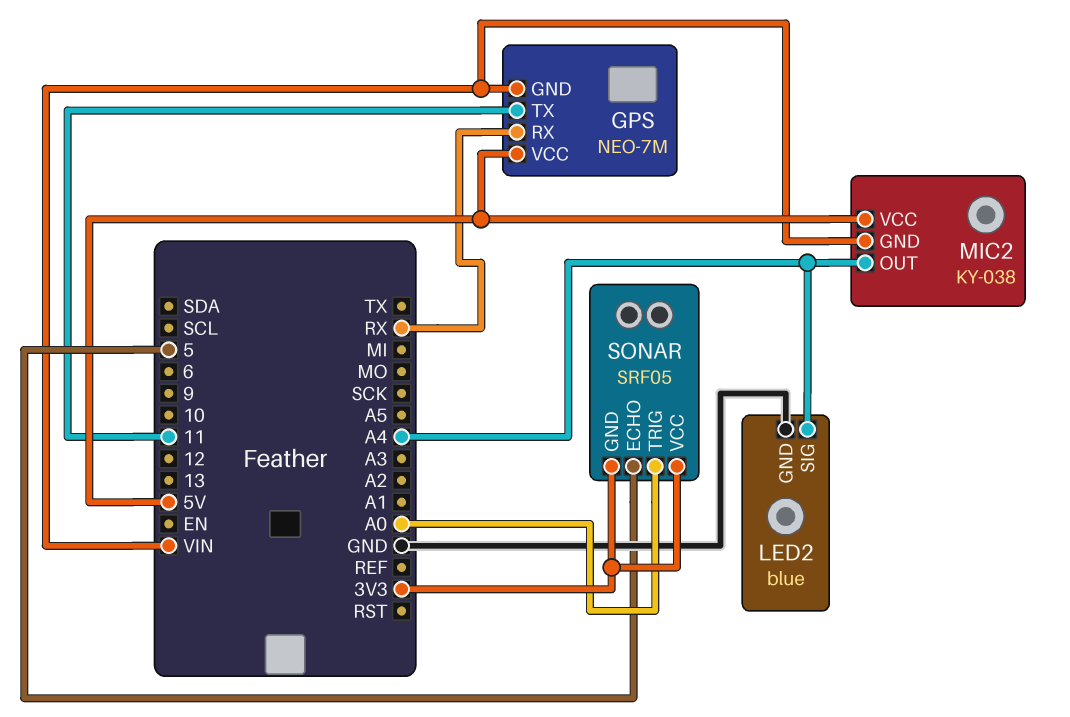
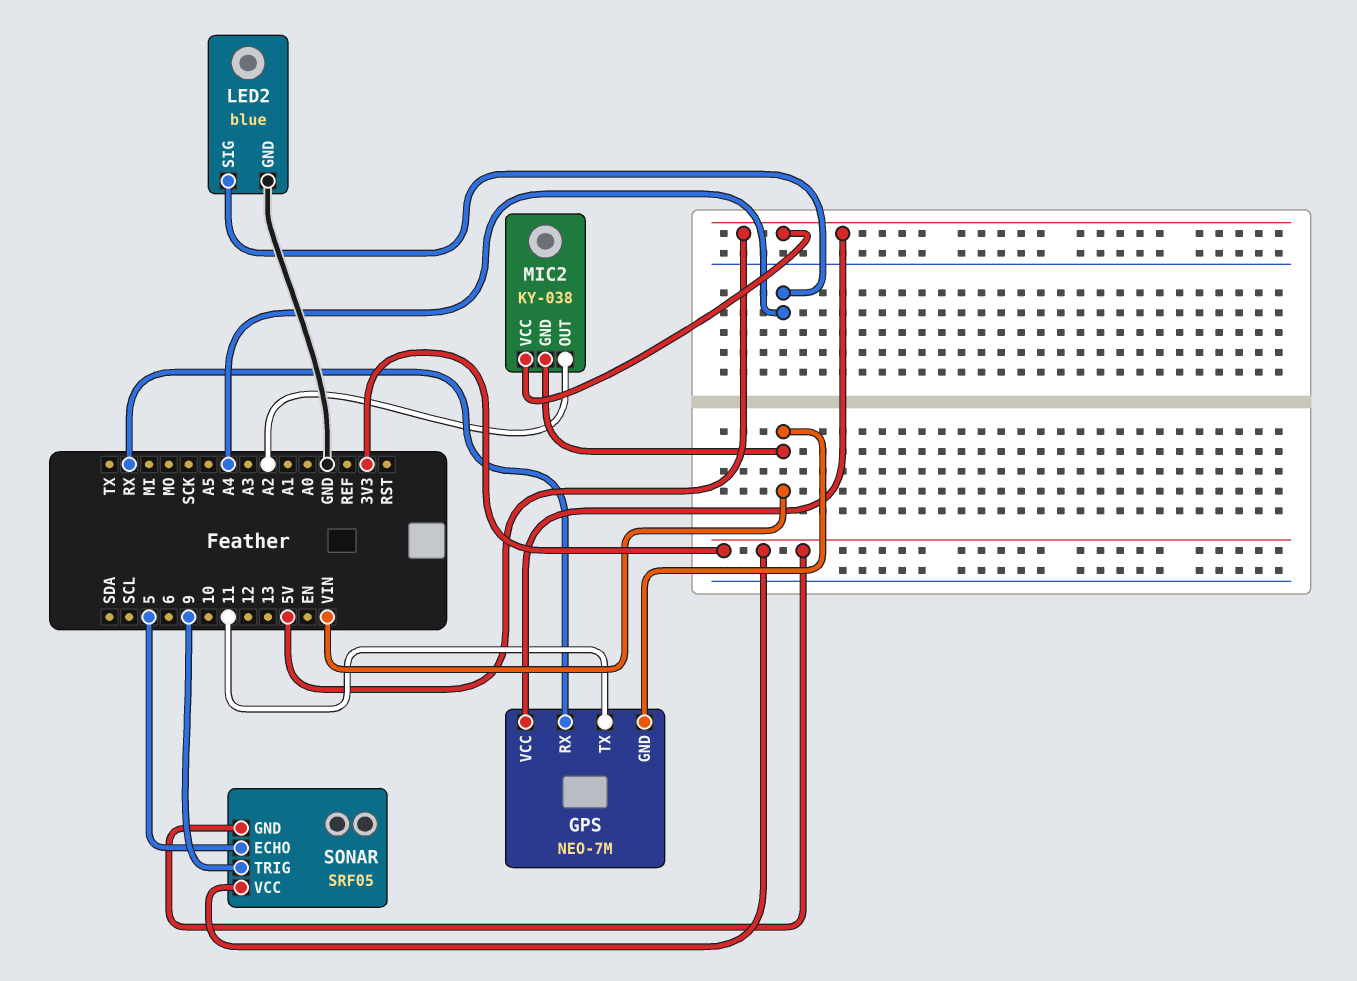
MIC2 pin OUT: A4 -> A2
SONAR pin TRIG: A0 -> 9

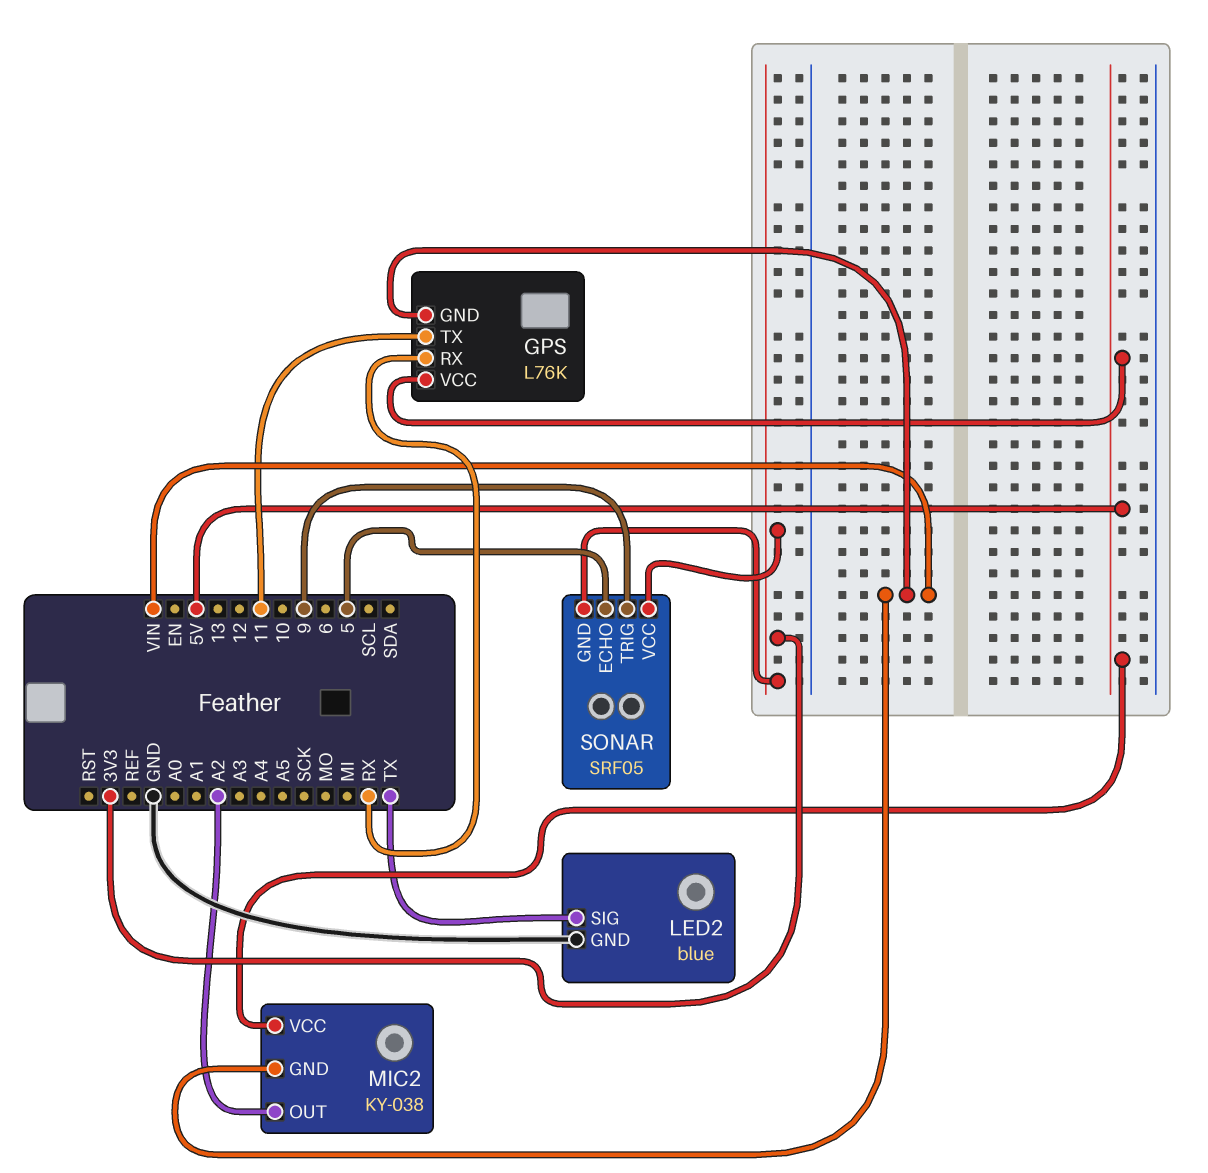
GPS: NEO-7M -> L76K
LED2 pin SIG: A4 -> TX

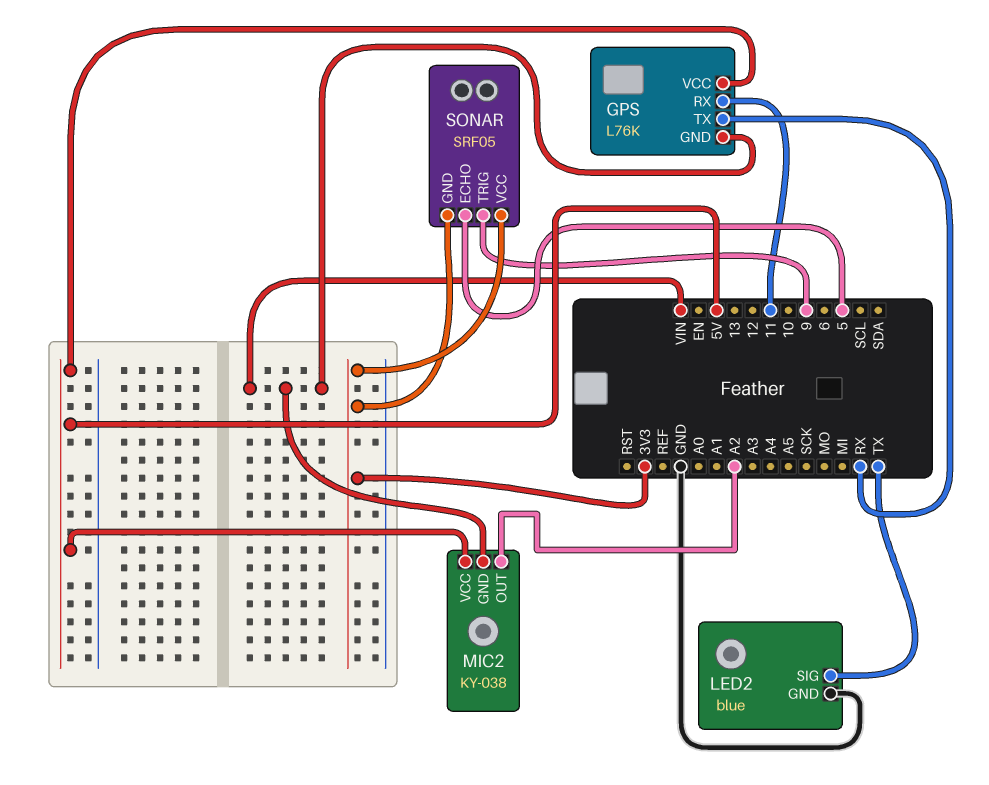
GPS pin RX: RX -> 11
GPS pin TX: 11 -> RX

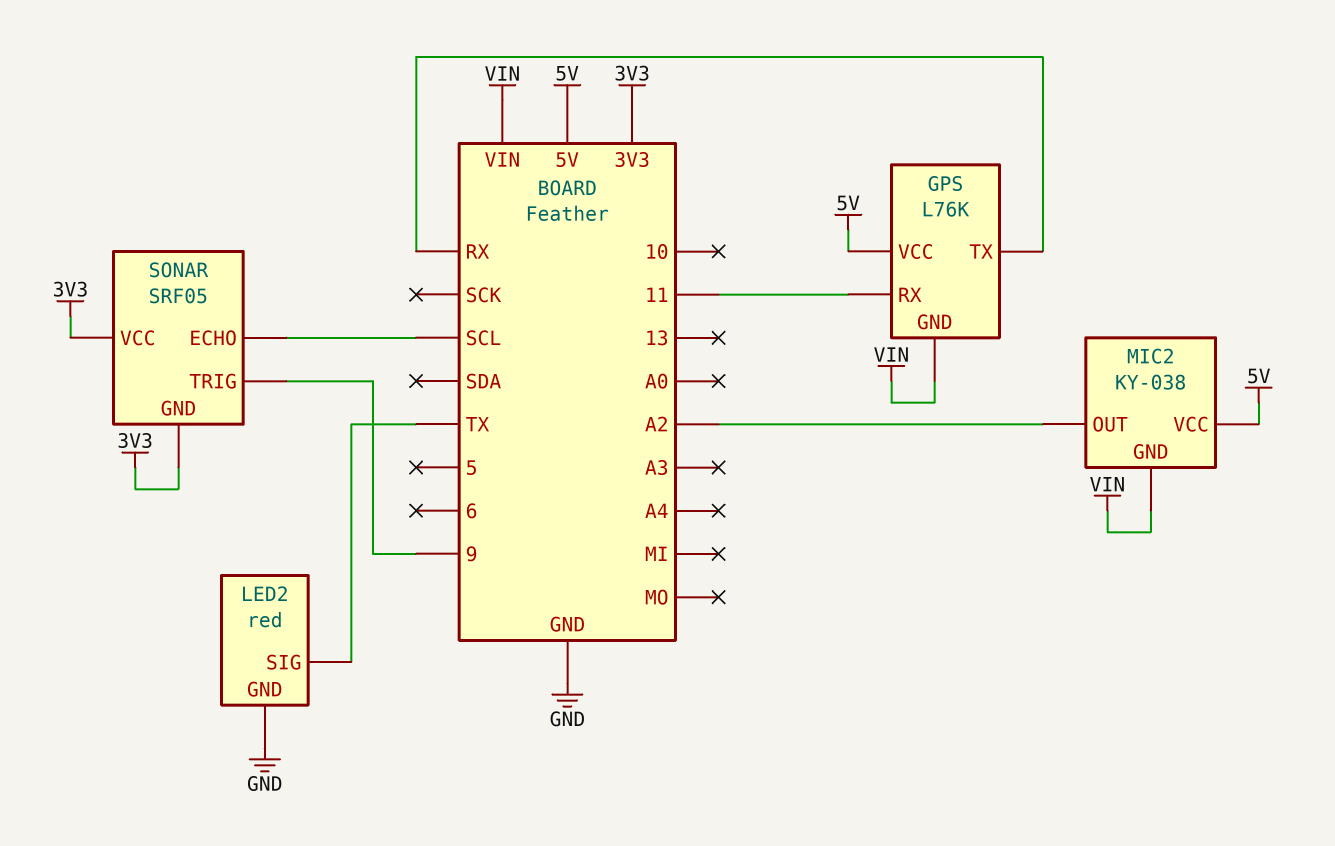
LED2: blue -> red
SONAR pin ECHO: 5 -> SCL

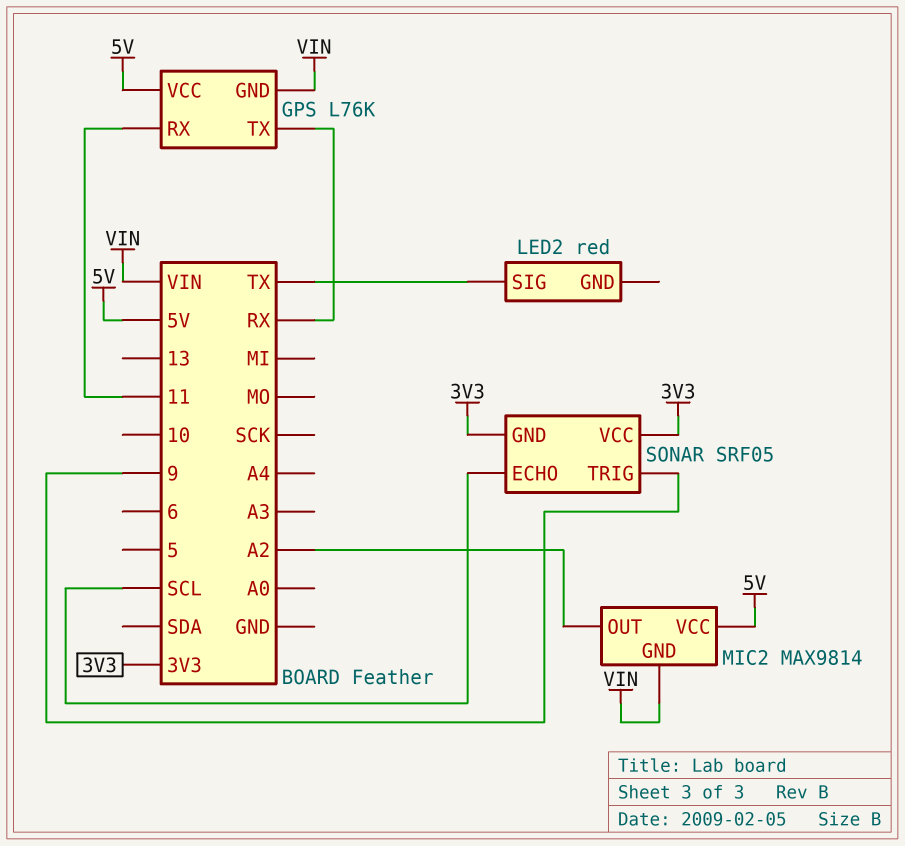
LED2 pin GND: GND -> none
MIC2: KY-038 -> MAX9814

